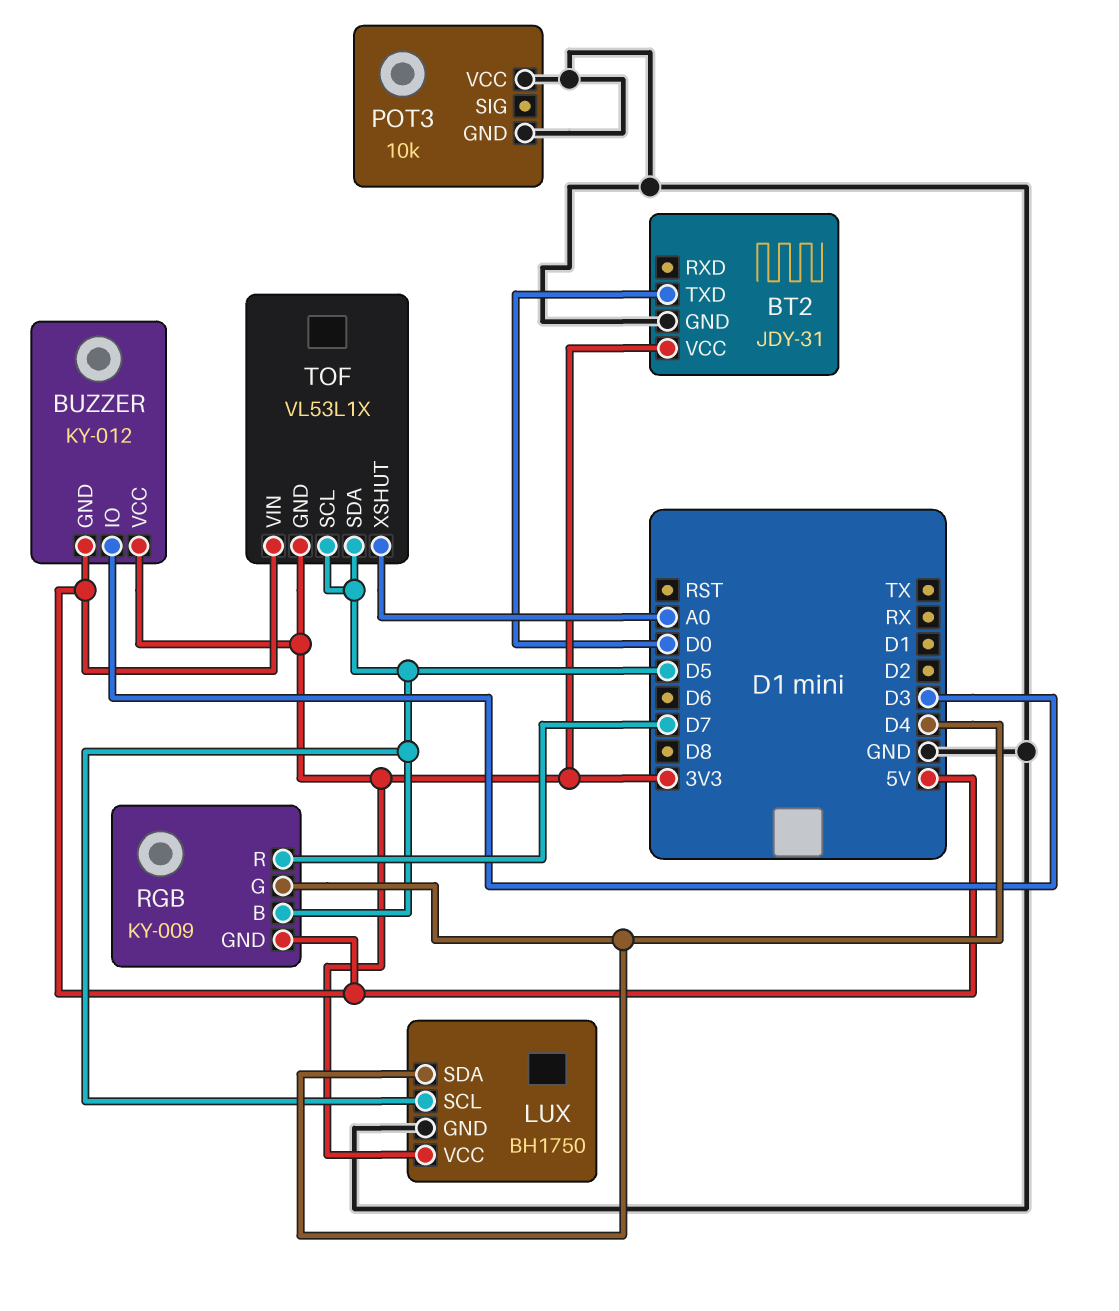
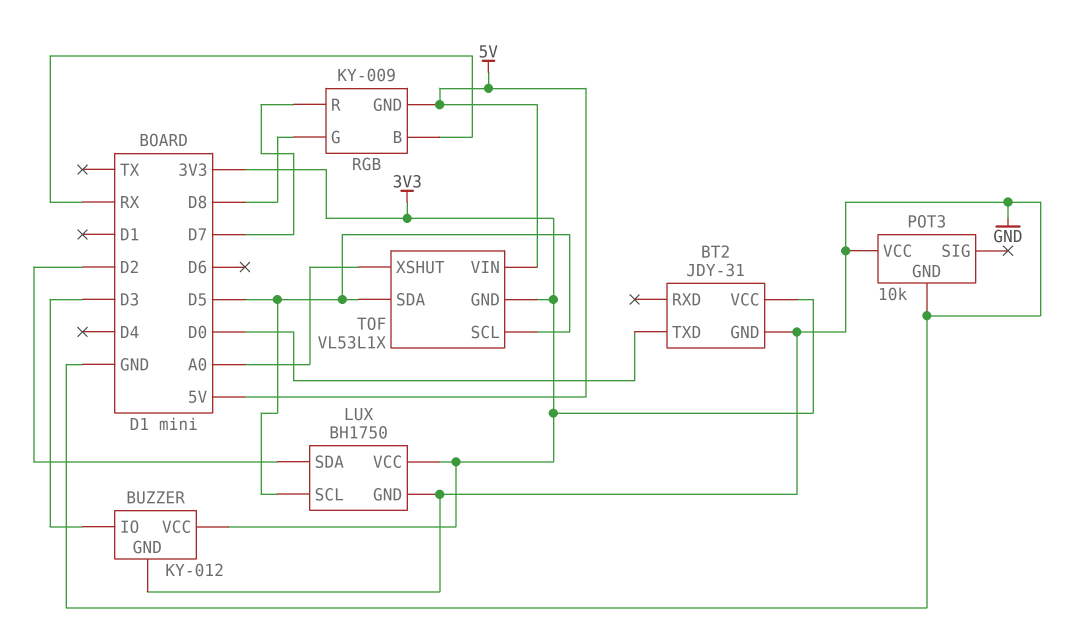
BUZZER pin GND: 5V -> GND
LUX pin SDA: D4 -> D2
RGB pin B: D5 -> RX
RGB pin G: D4 -> D8

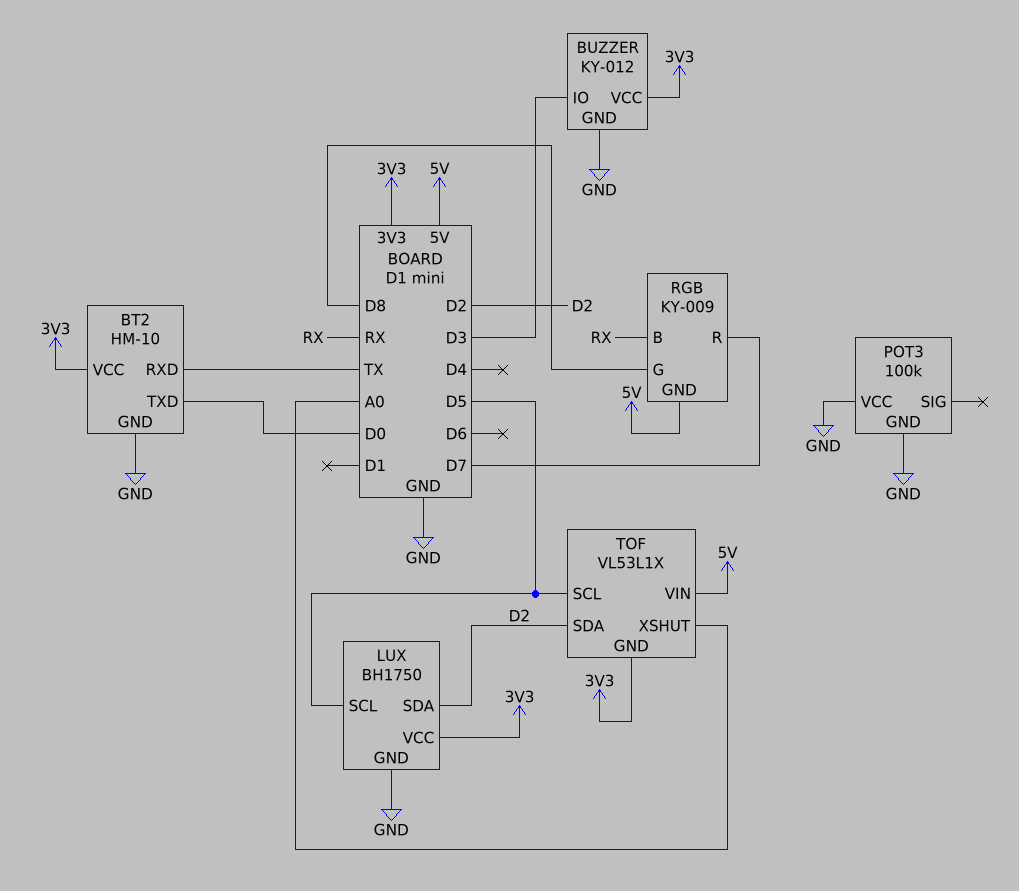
BT2: JDY-31 -> HM-10
BT2 pin RXD: none -> TX
POT3: 10k -> 100k
TOF pin SDA: D5 -> D2

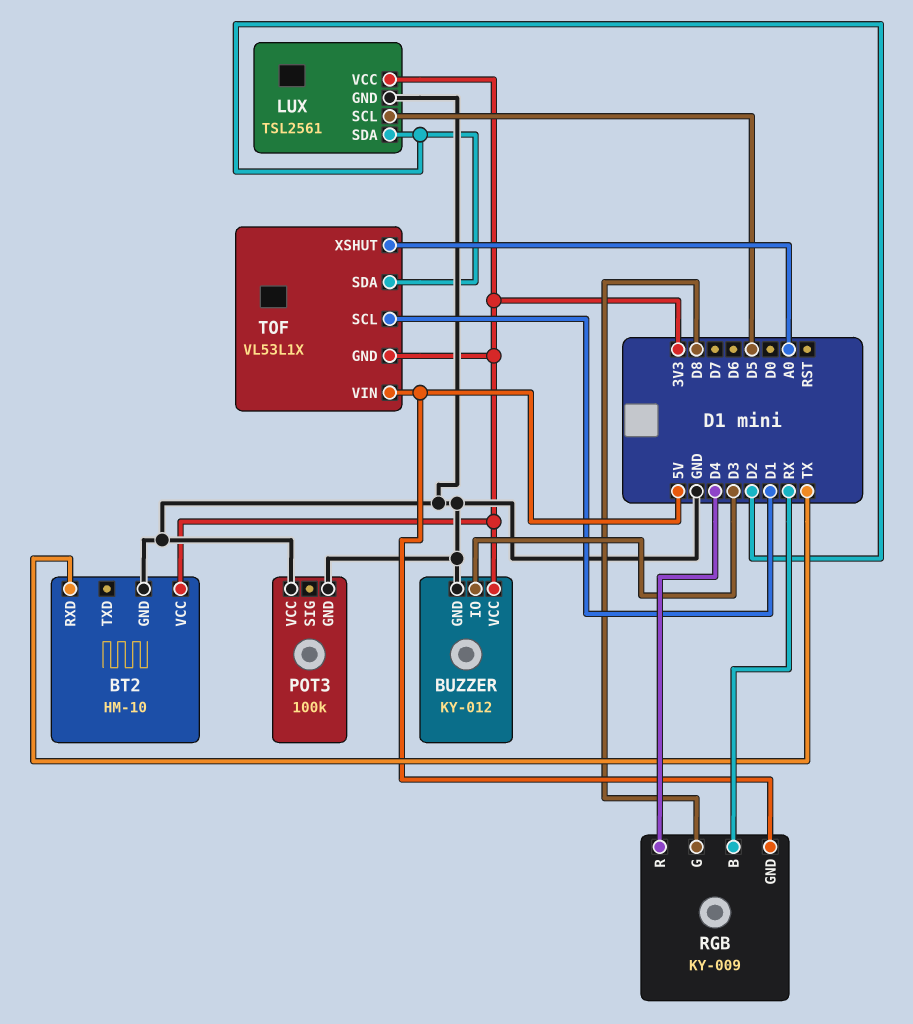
BT2 pin TXD: D0 -> none
LUX: BH1750 -> TSL2561
RGB pin R: D7 -> D4
TOF pin SCL: D5 -> D1

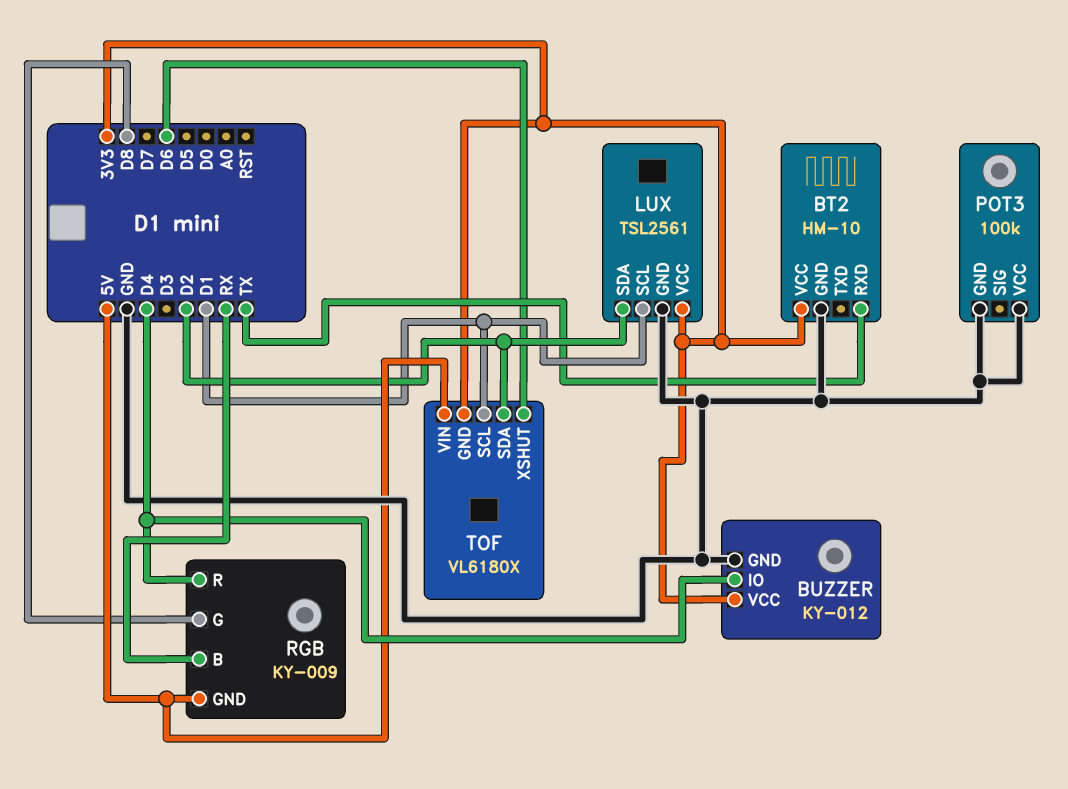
BUZZER pin IO: D3 -> D4
LUX pin SCL: D5 -> D1
TOF: VL53L1X -> VL6180X
TOF pin XSHUT: A0 -> D6

